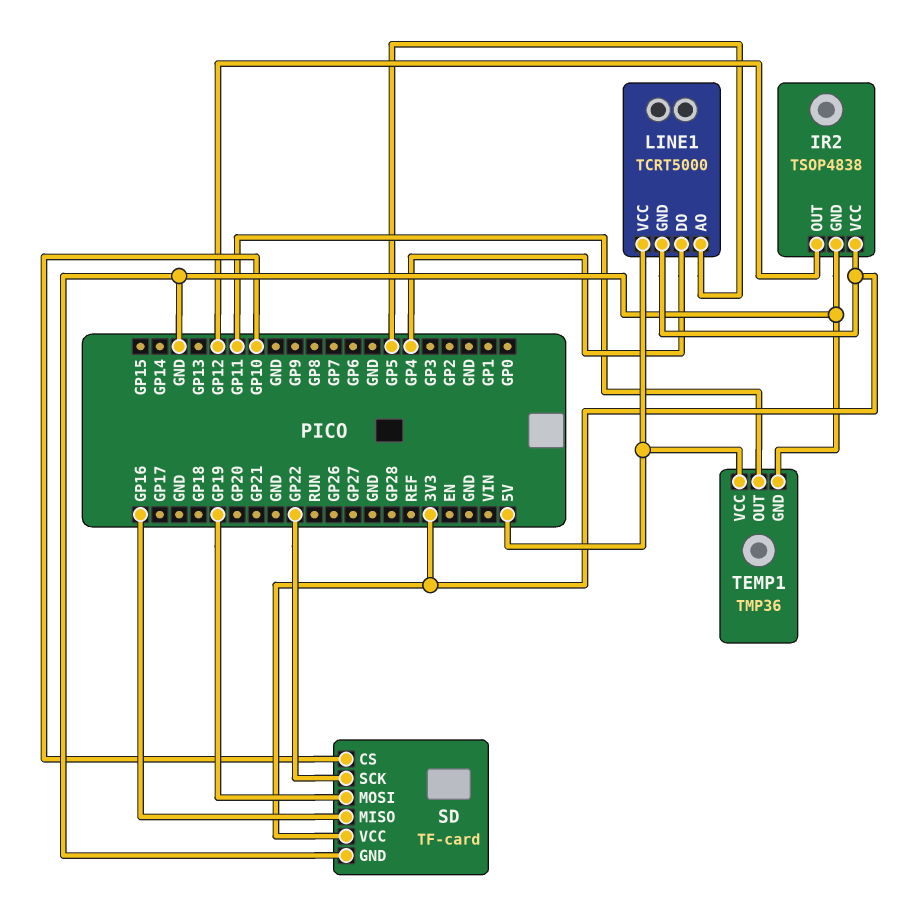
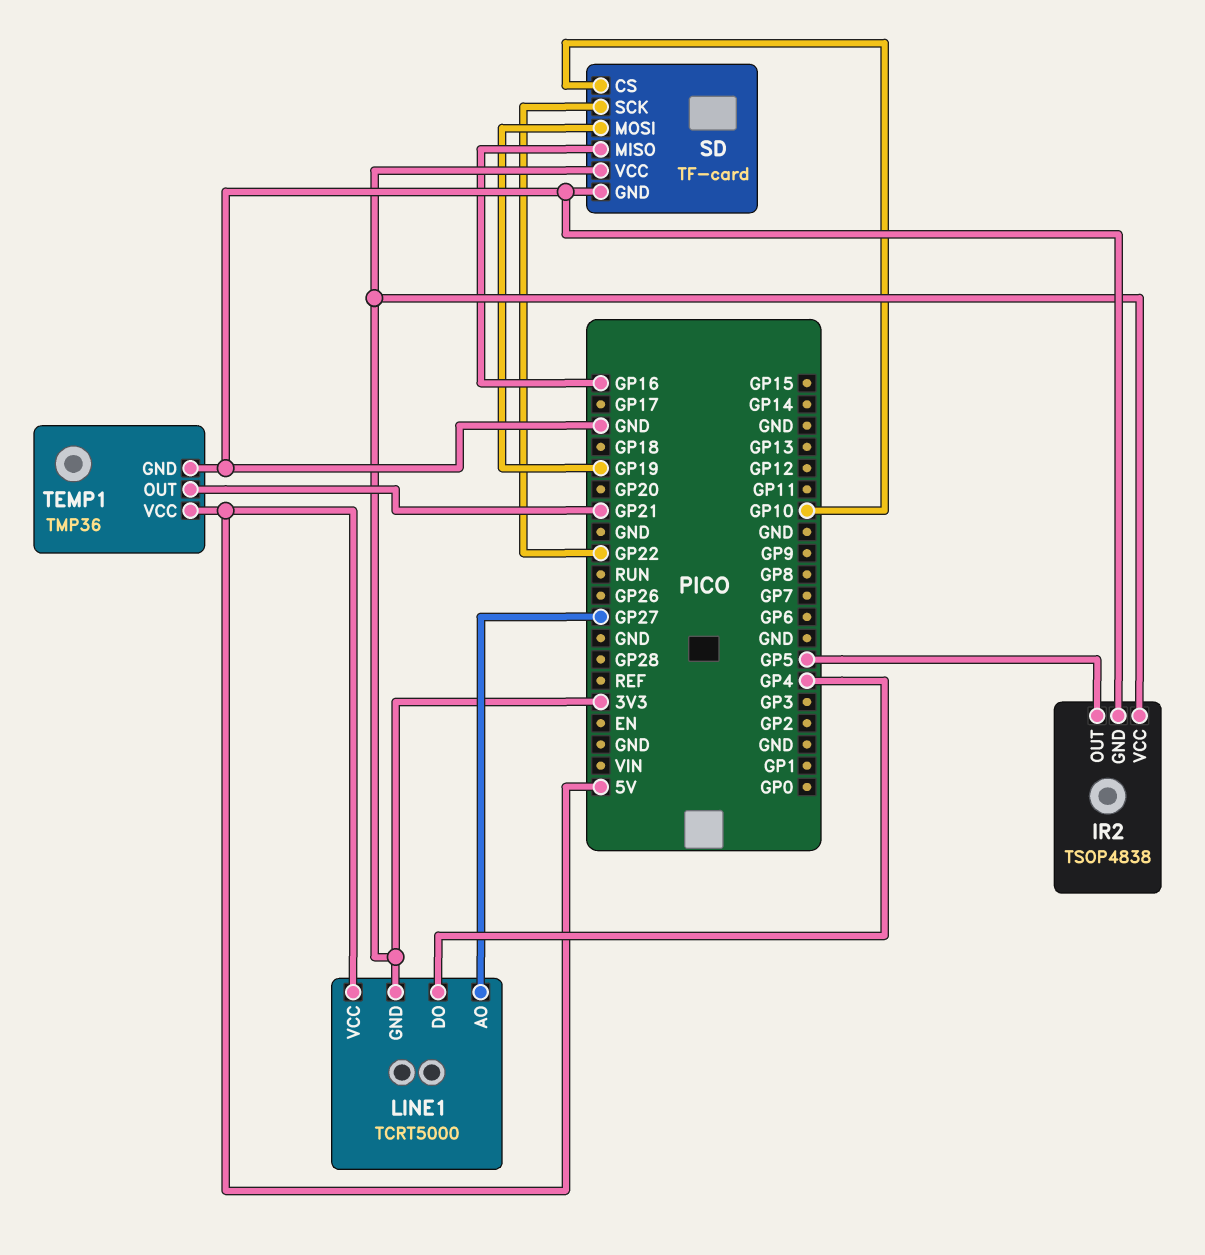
IR2 pin OUT: GP12 -> GP5
LINE1 pin AO: GP5 -> GP27
TEMP1 pin OUT: GP11 -> GP21

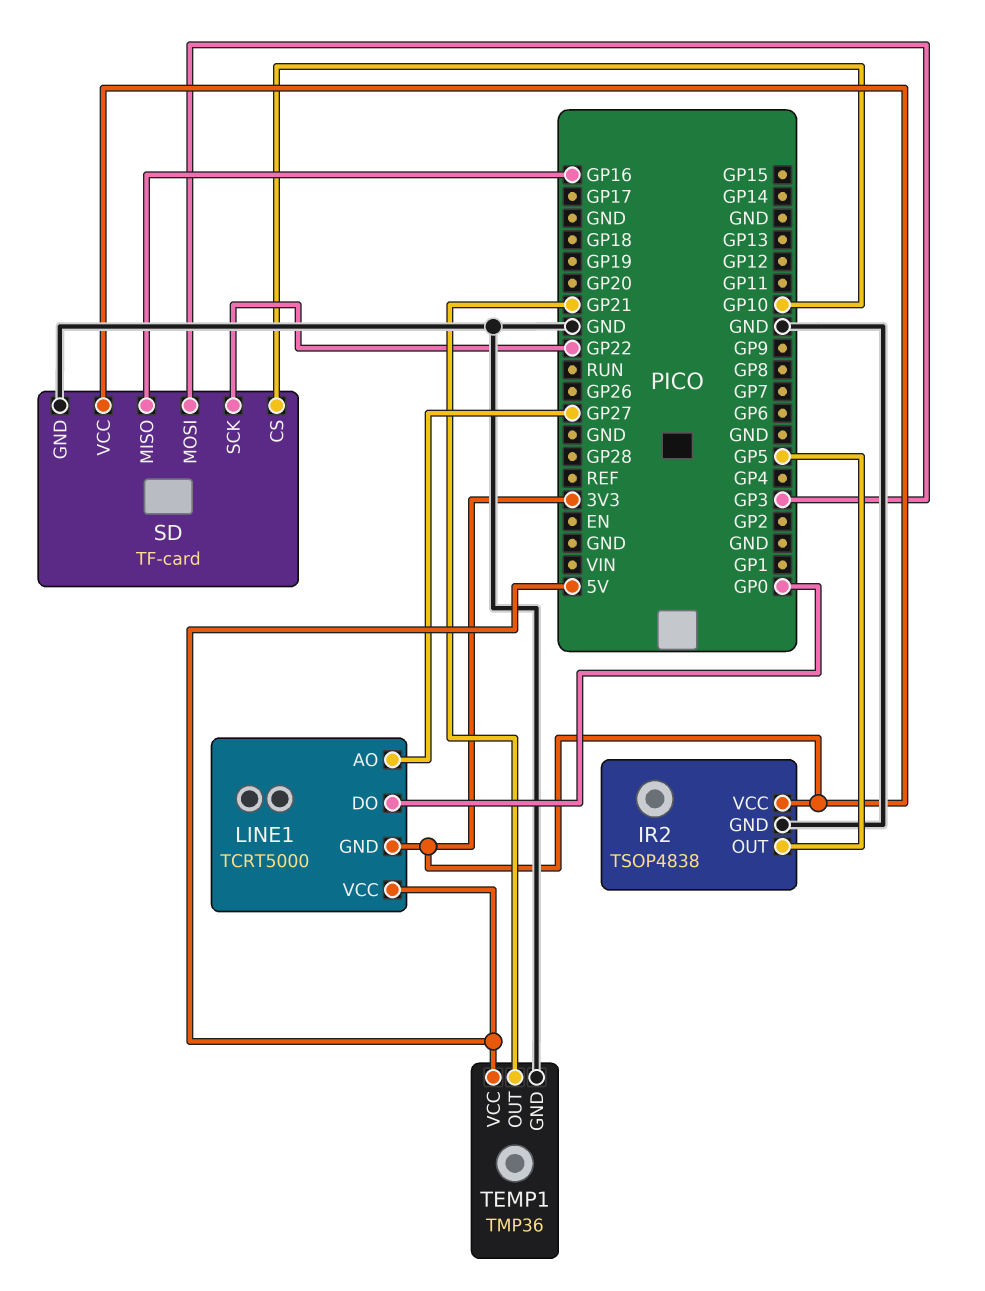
LINE1 pin DO: GP4 -> GP0
SD pin MOSI: GP19 -> GP3

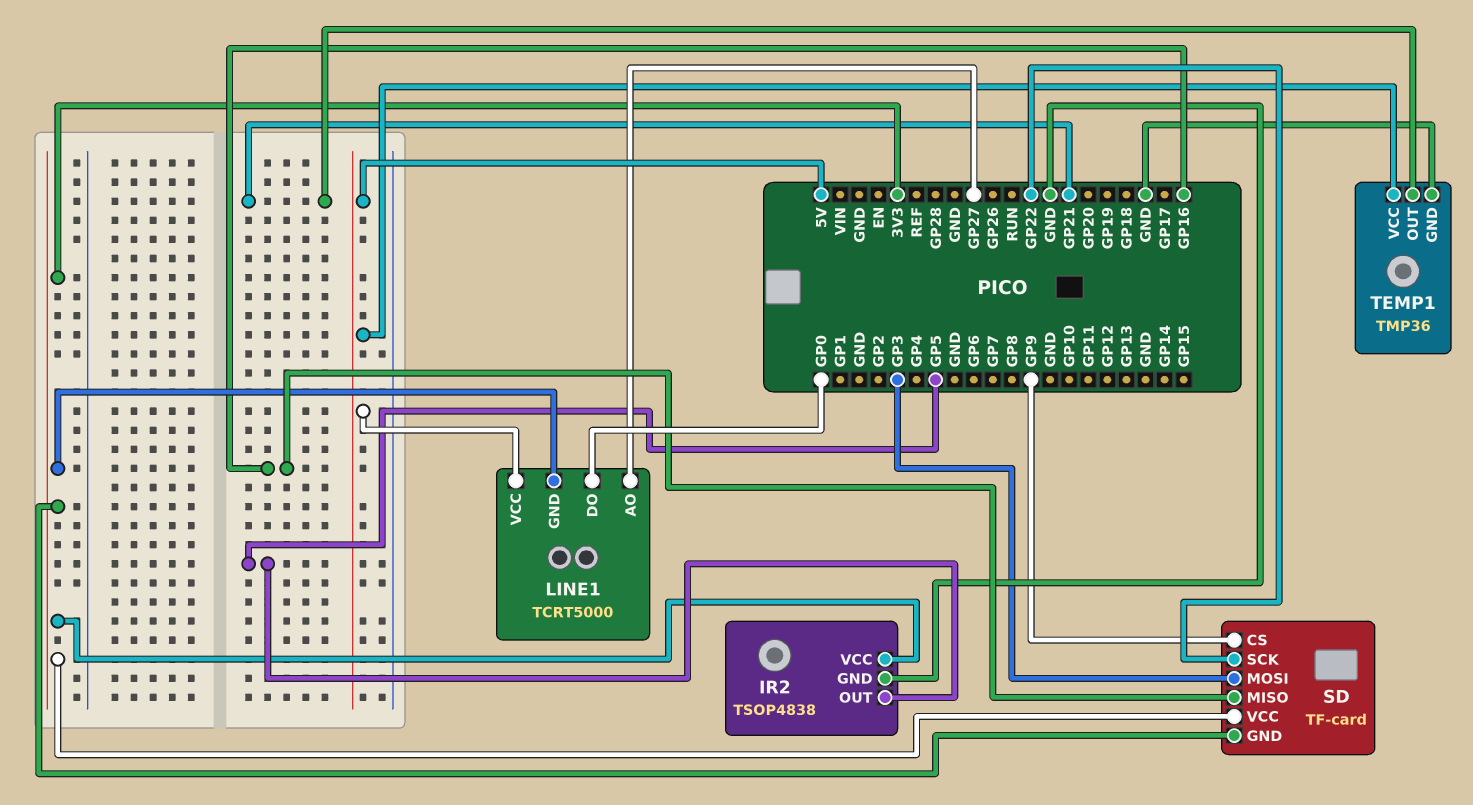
SD pin CS: GP10 -> GP9
SD pin GND: GND -> 3V3

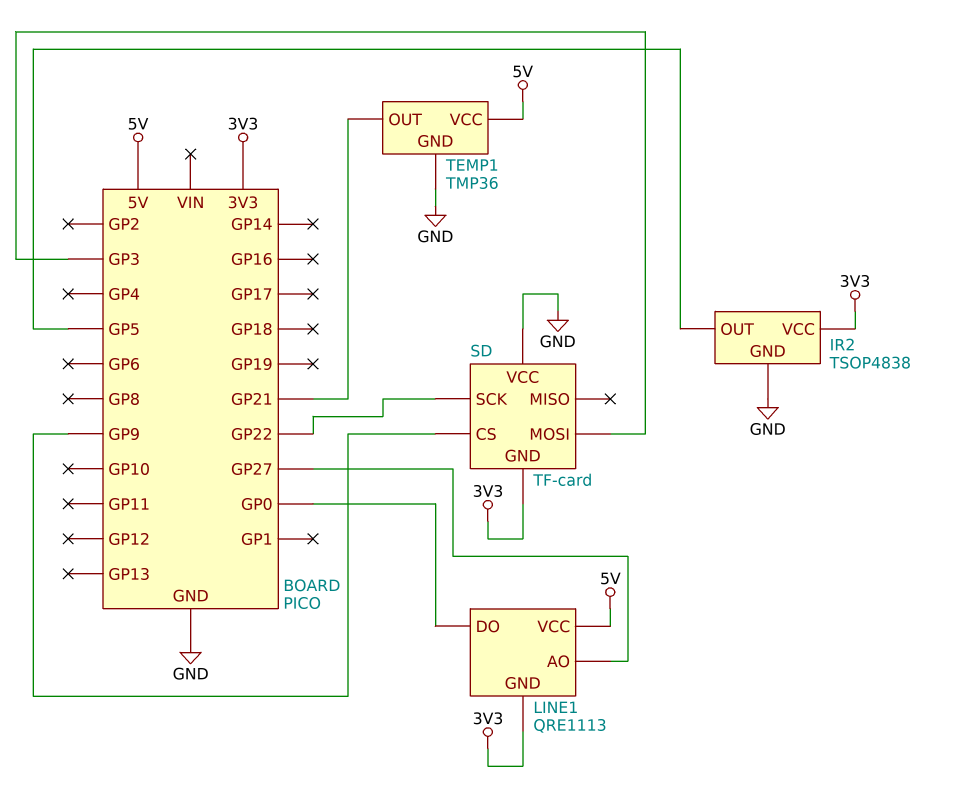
LINE1: TCRT5000 -> QRE1113
SD pin MISO: GP16 -> none
SD pin VCC: 3V3 -> GND

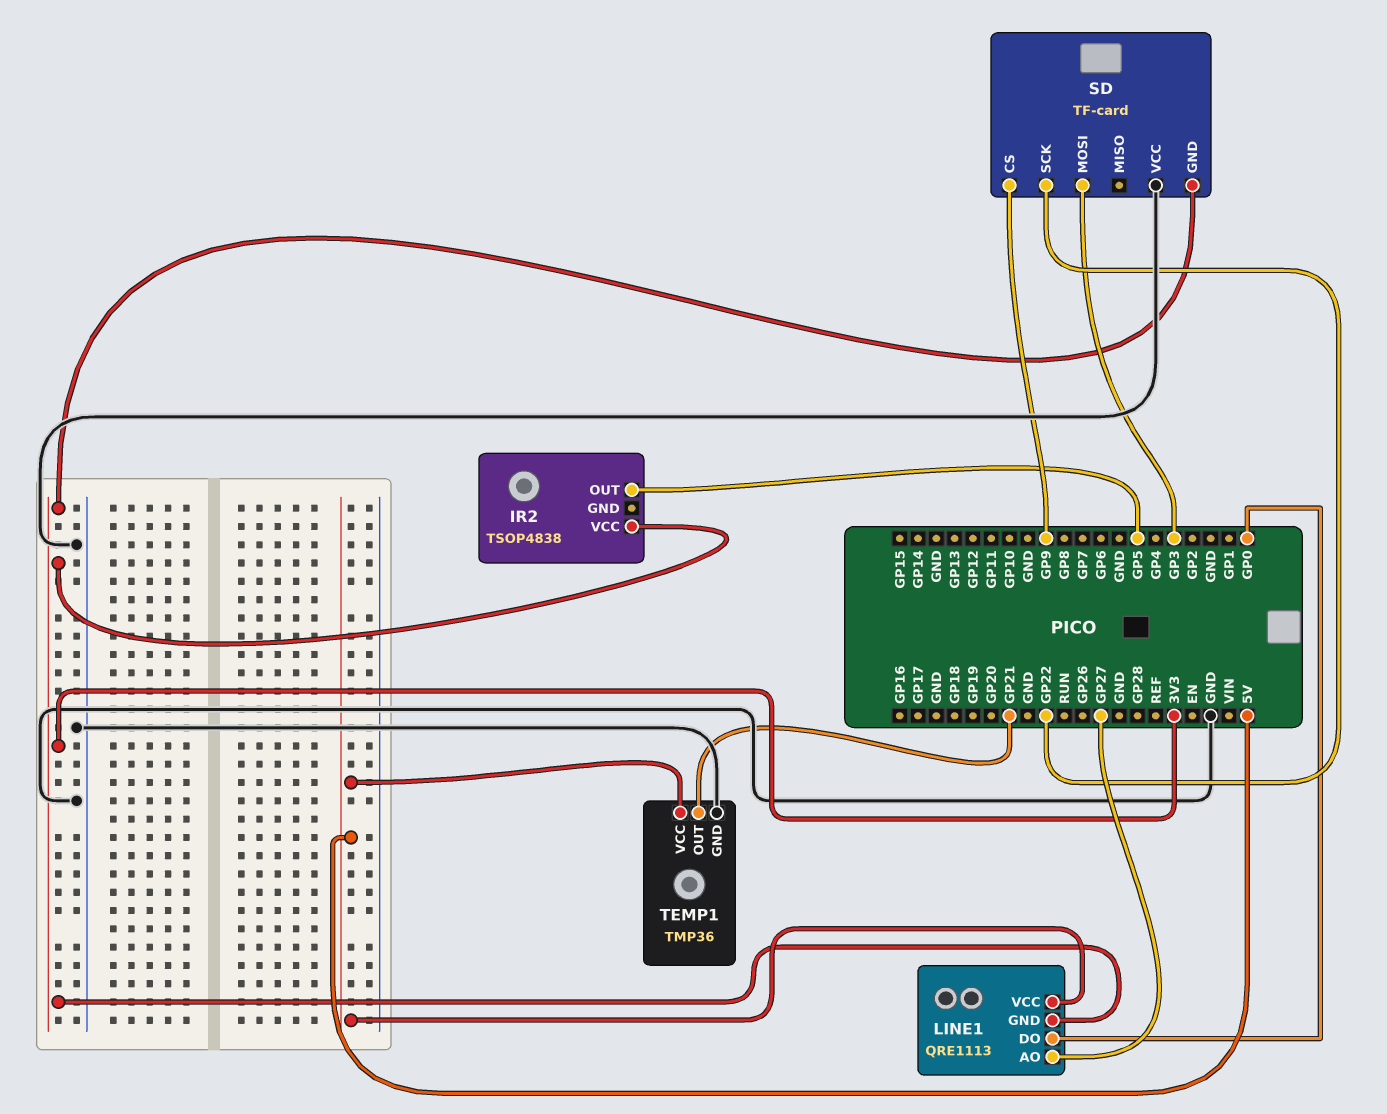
IR2 pin GND: GND -> none

